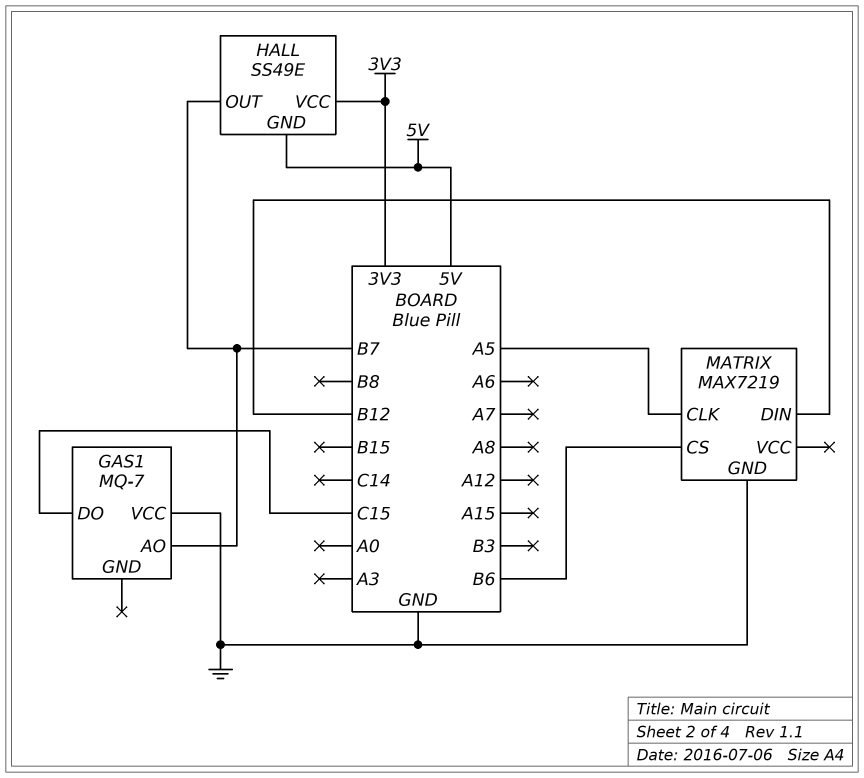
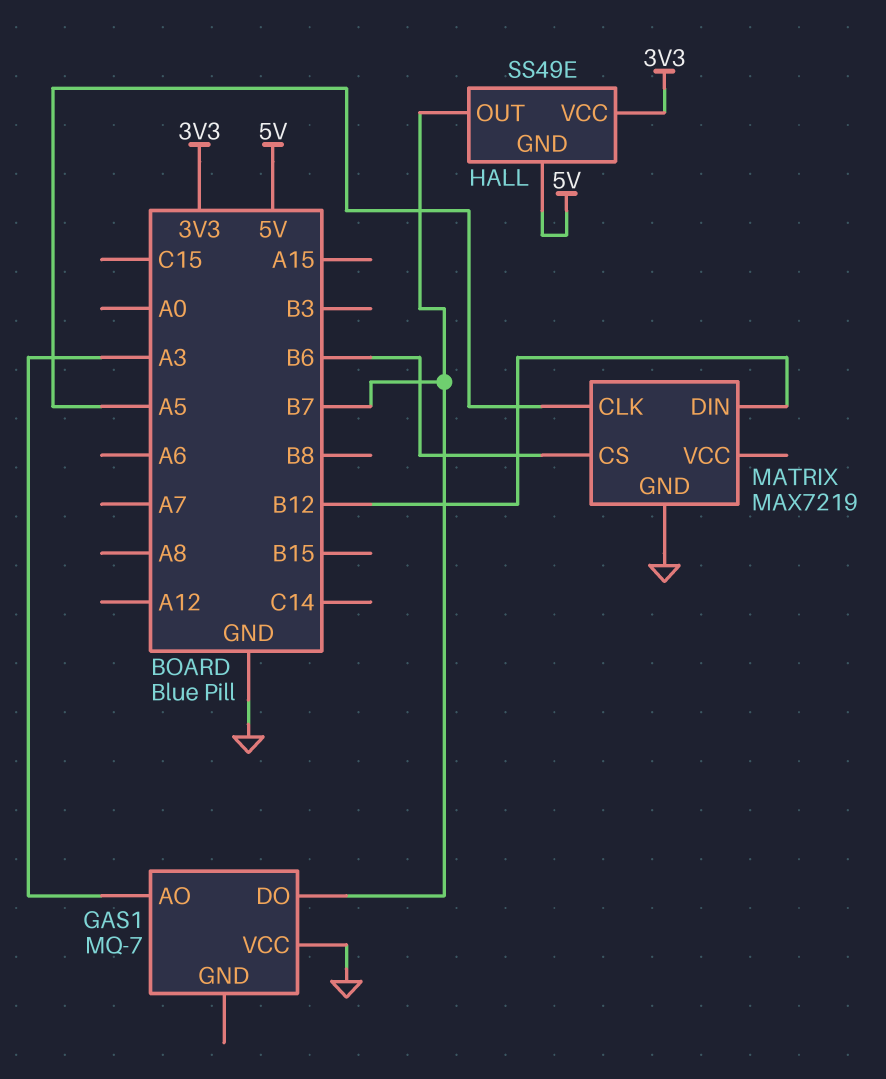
GAS1 pin AO: B7 -> A3
GAS1 pin DO: C15 -> B7

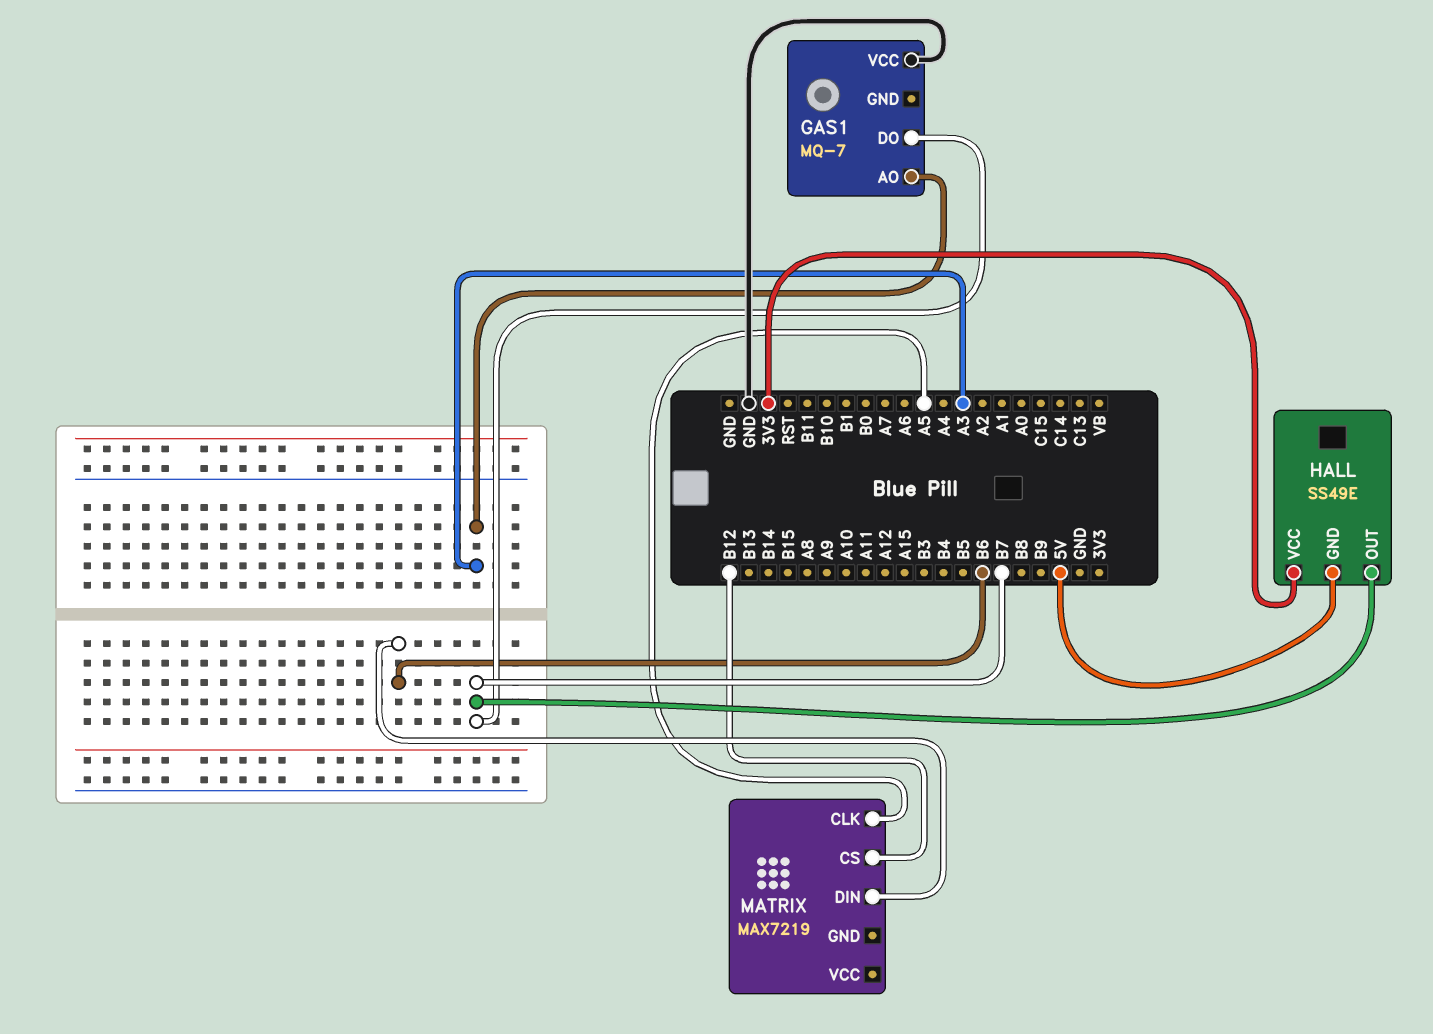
MATRIX pin CS: B6 -> B12
MATRIX pin DIN: B12 -> B6
MATRIX pin GND: GND -> none

